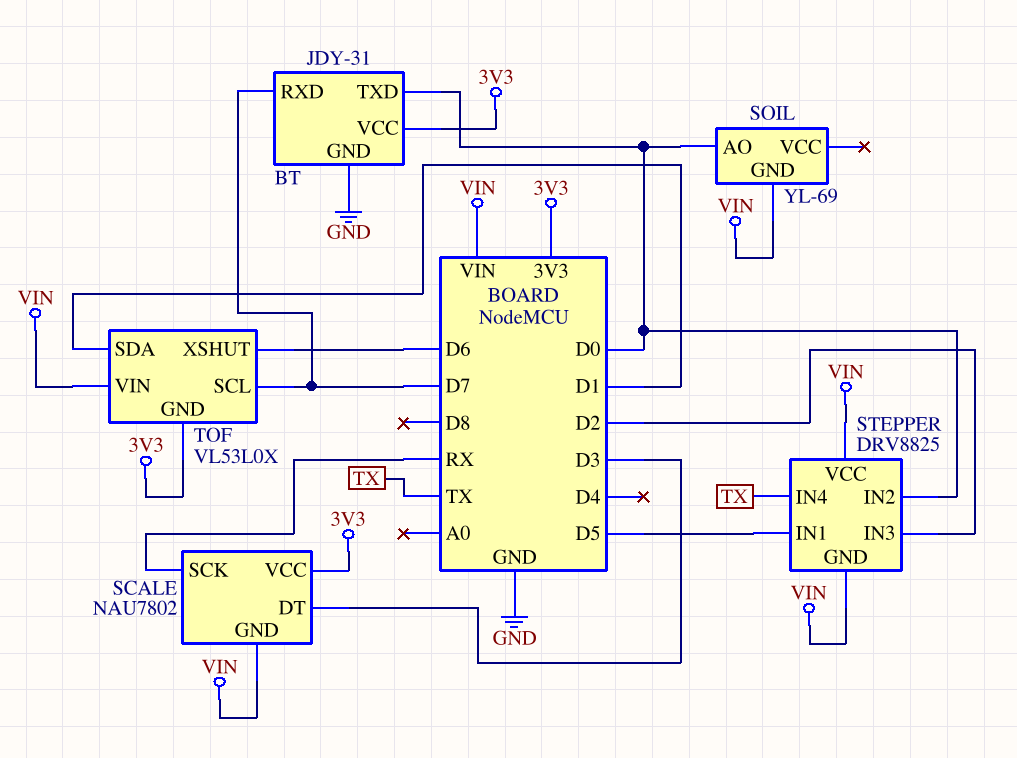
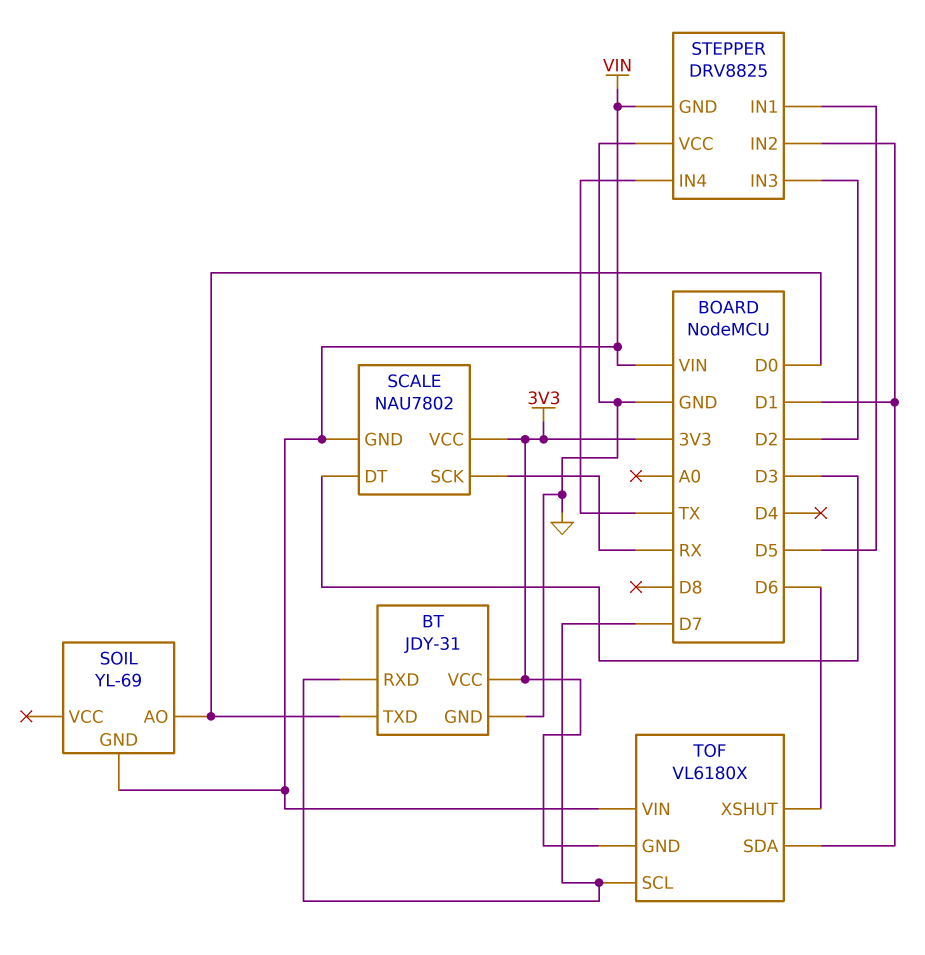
STEPPER pin IN2: D0 -> D1
STEPPER pin VCC: VIN -> GND
TOF: VL53L0X -> VL6180X

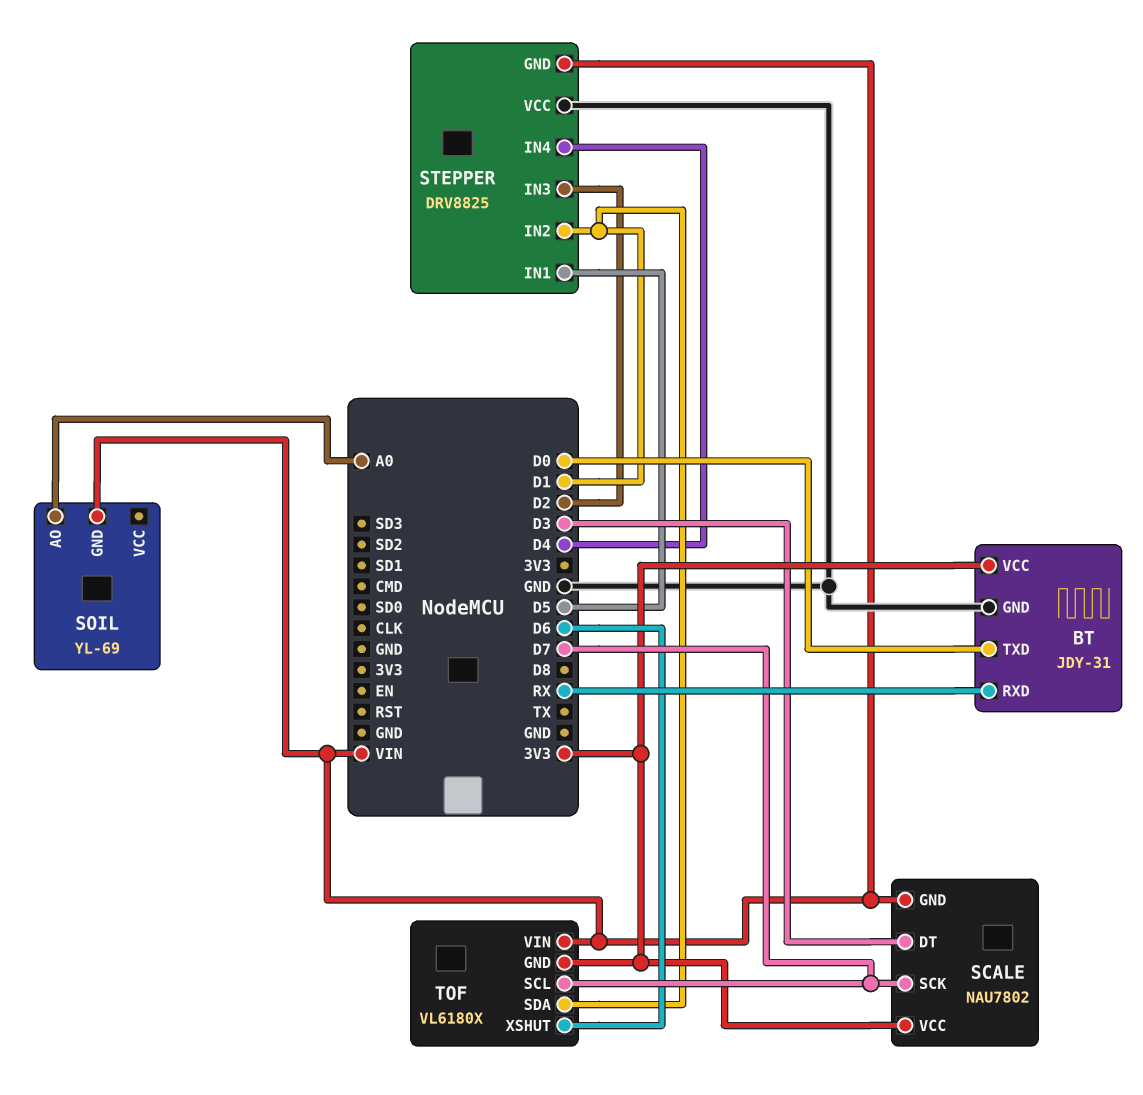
BT pin RXD: D7 -> RX
SCALE pin SCK: RX -> D7
SOIL pin AO: D0 -> A0
STEPPER pin IN4: TX -> D4

